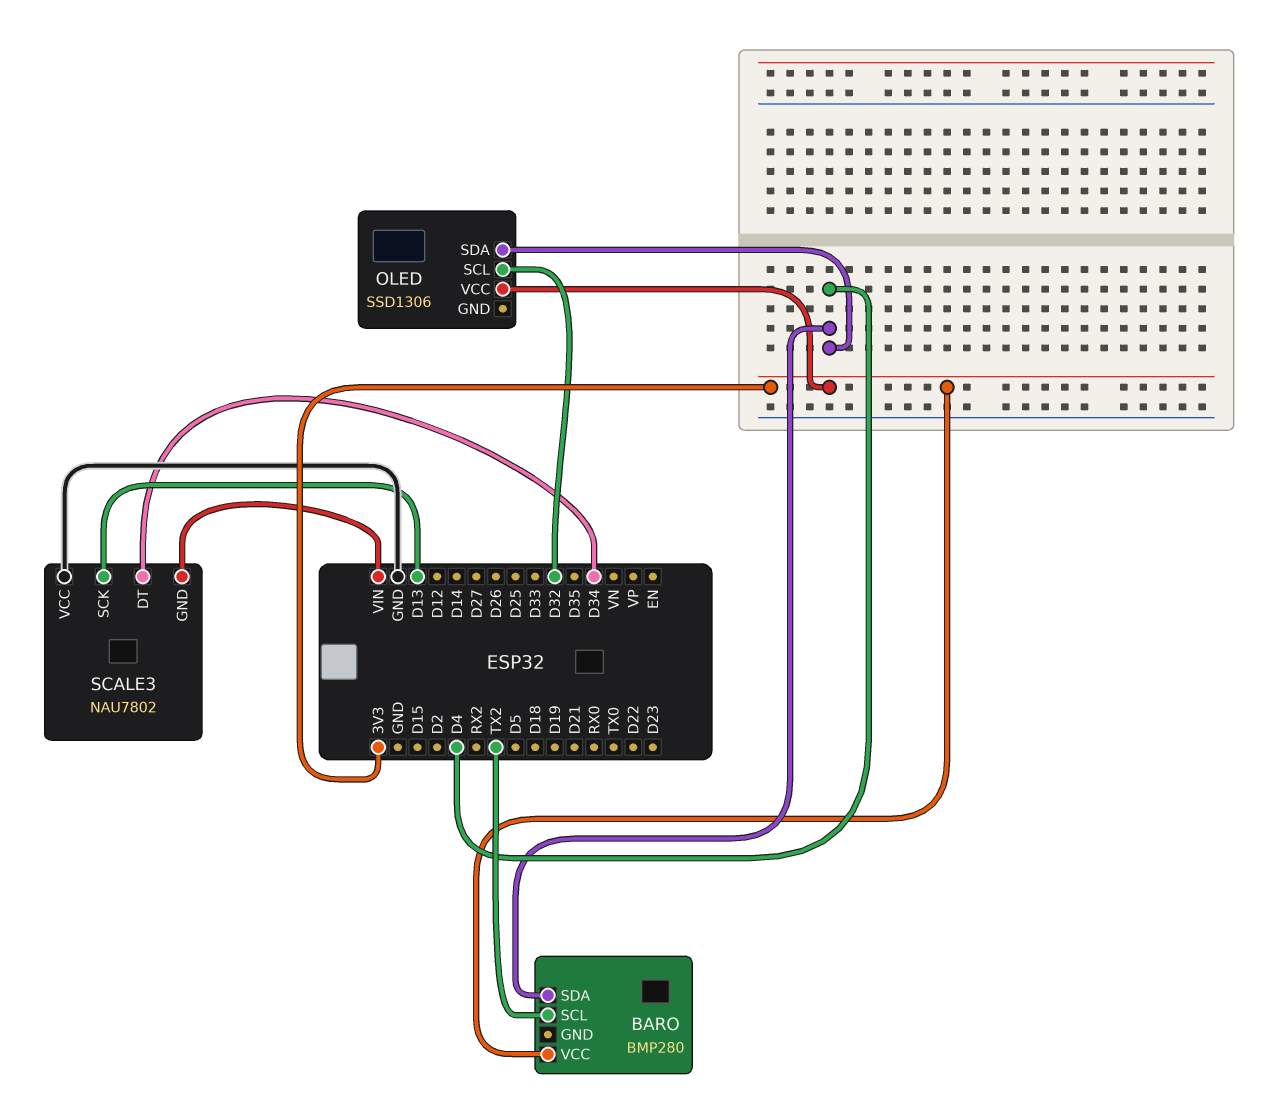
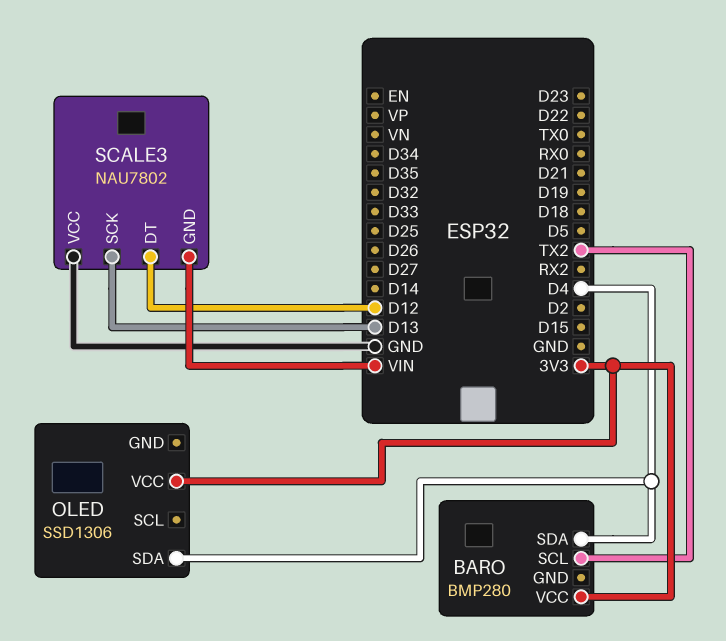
OLED pin SCL: D32 -> none
SCALE3 pin DT: D34 -> D12

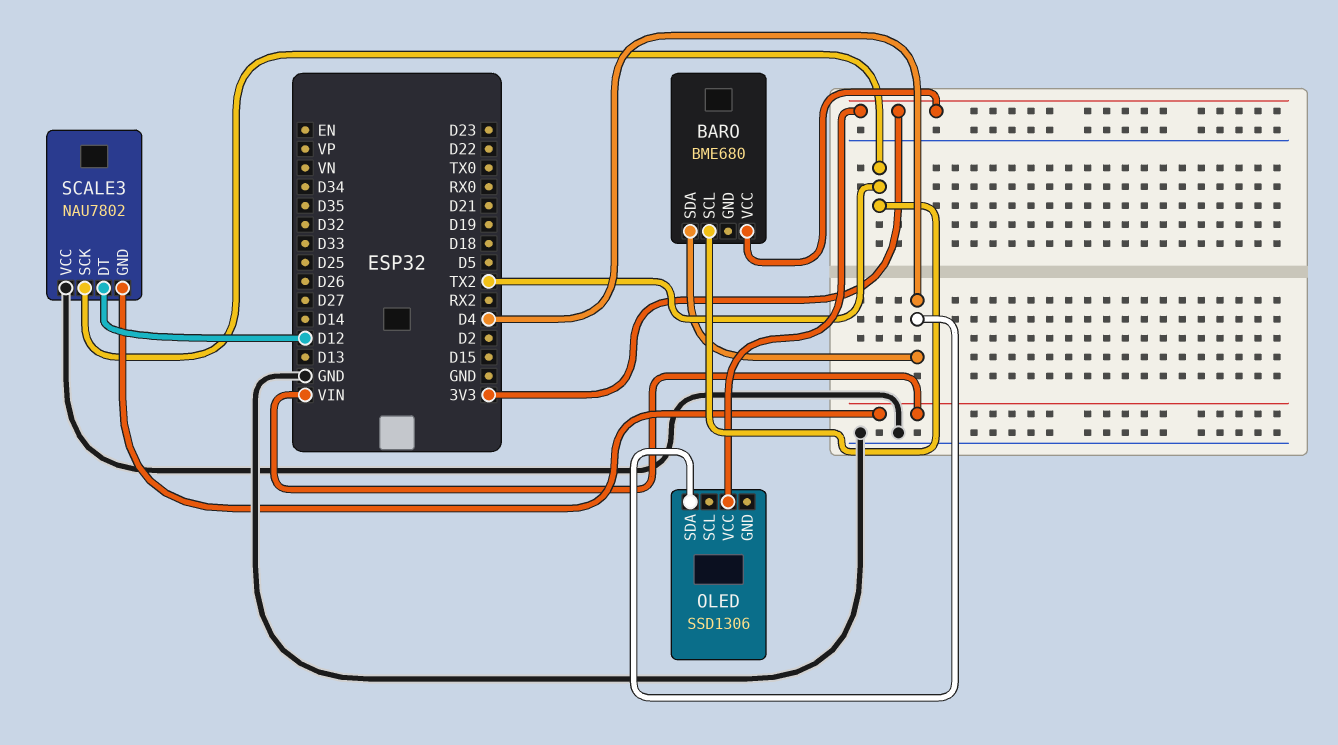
BARO: BMP280 -> BME680
SCALE3 pin SCK: D13 -> TX2

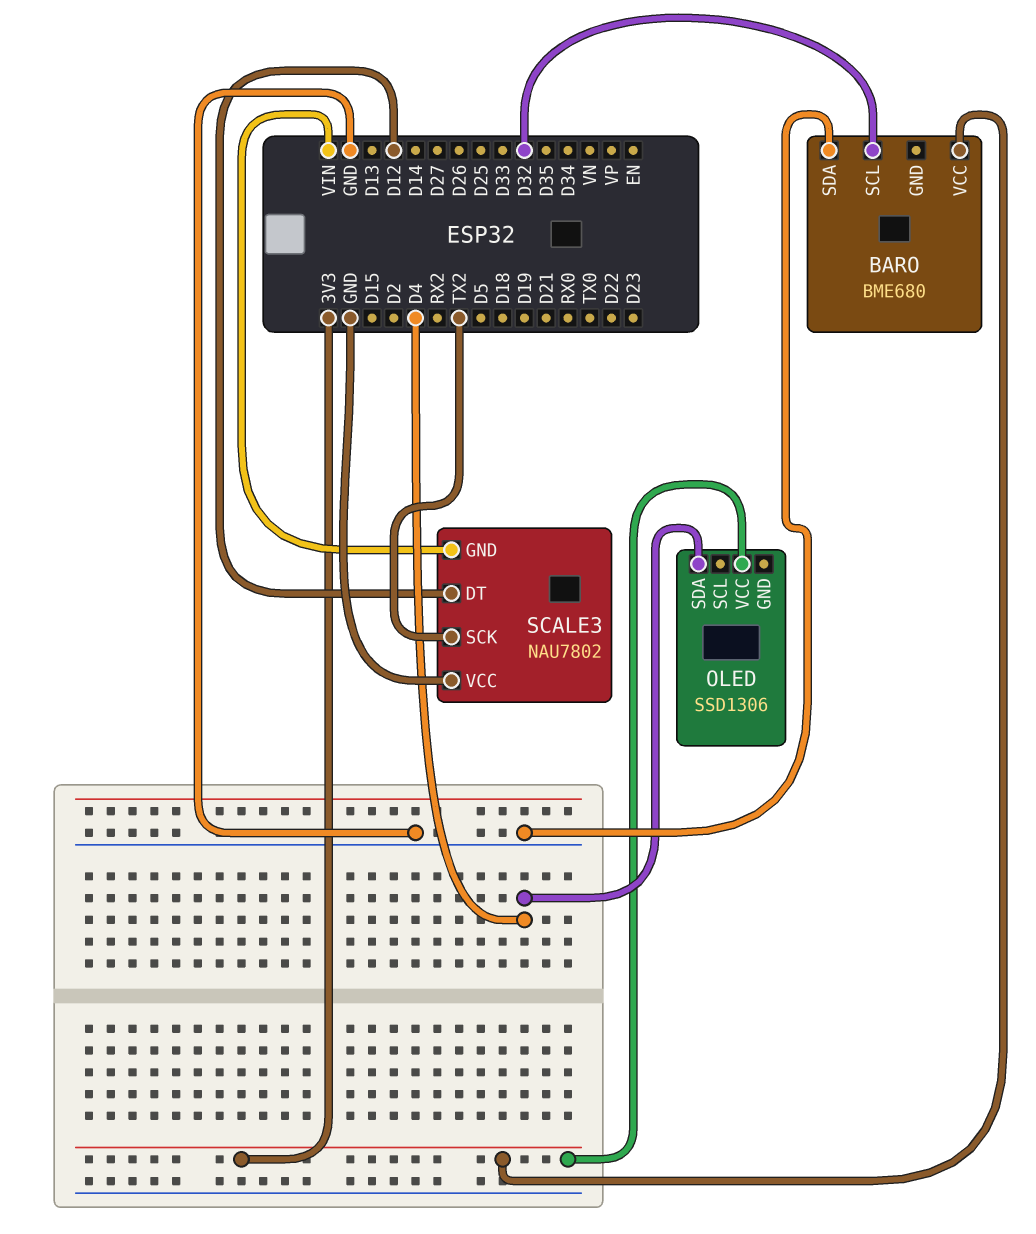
BARO pin SCL: TX2 -> D32
BARO pin SDA: D4 -> GND

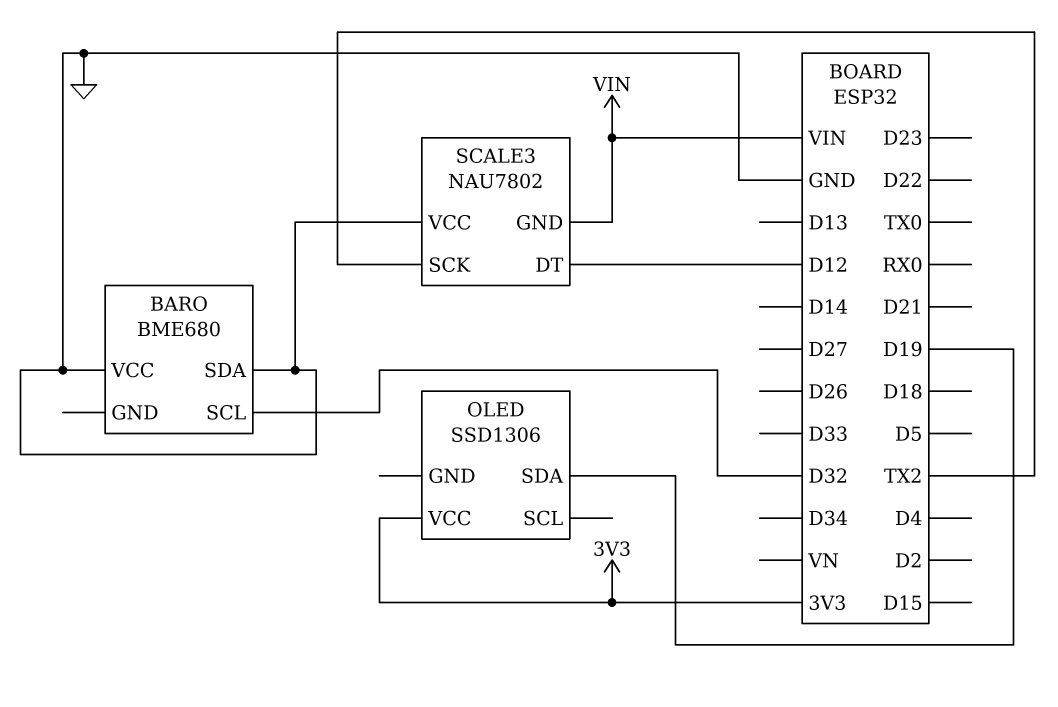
BARO pin VCC: 3V3 -> GND
OLED pin SDA: D4 -> D19

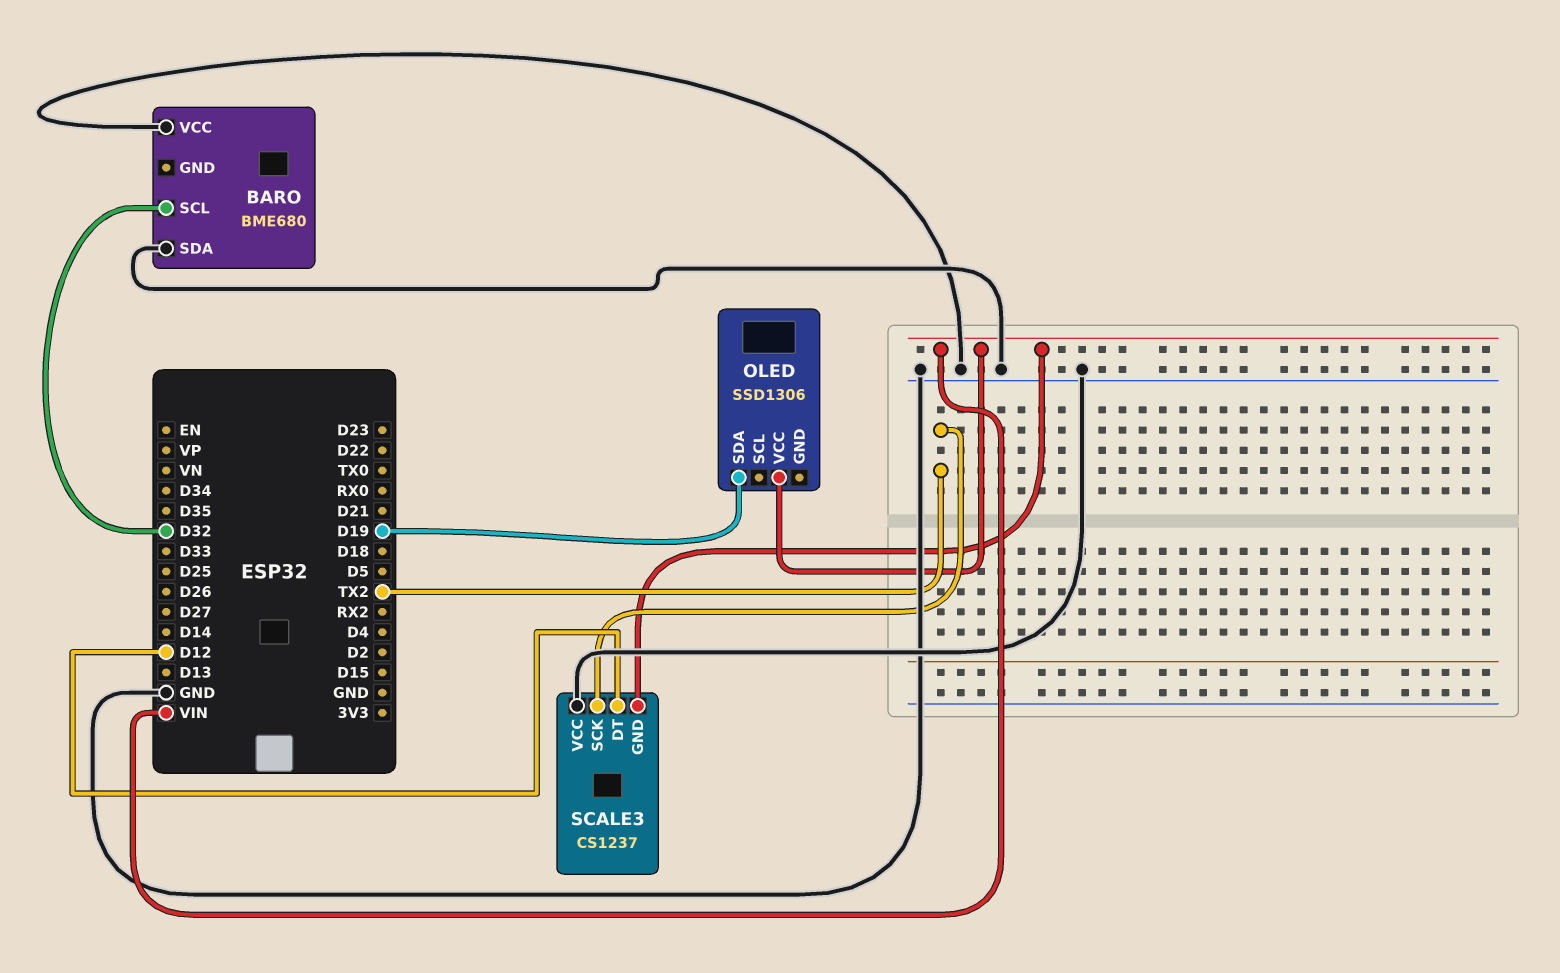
OLED pin VCC: 3V3 -> VIN
SCALE3: NAU7802 -> CS1237

